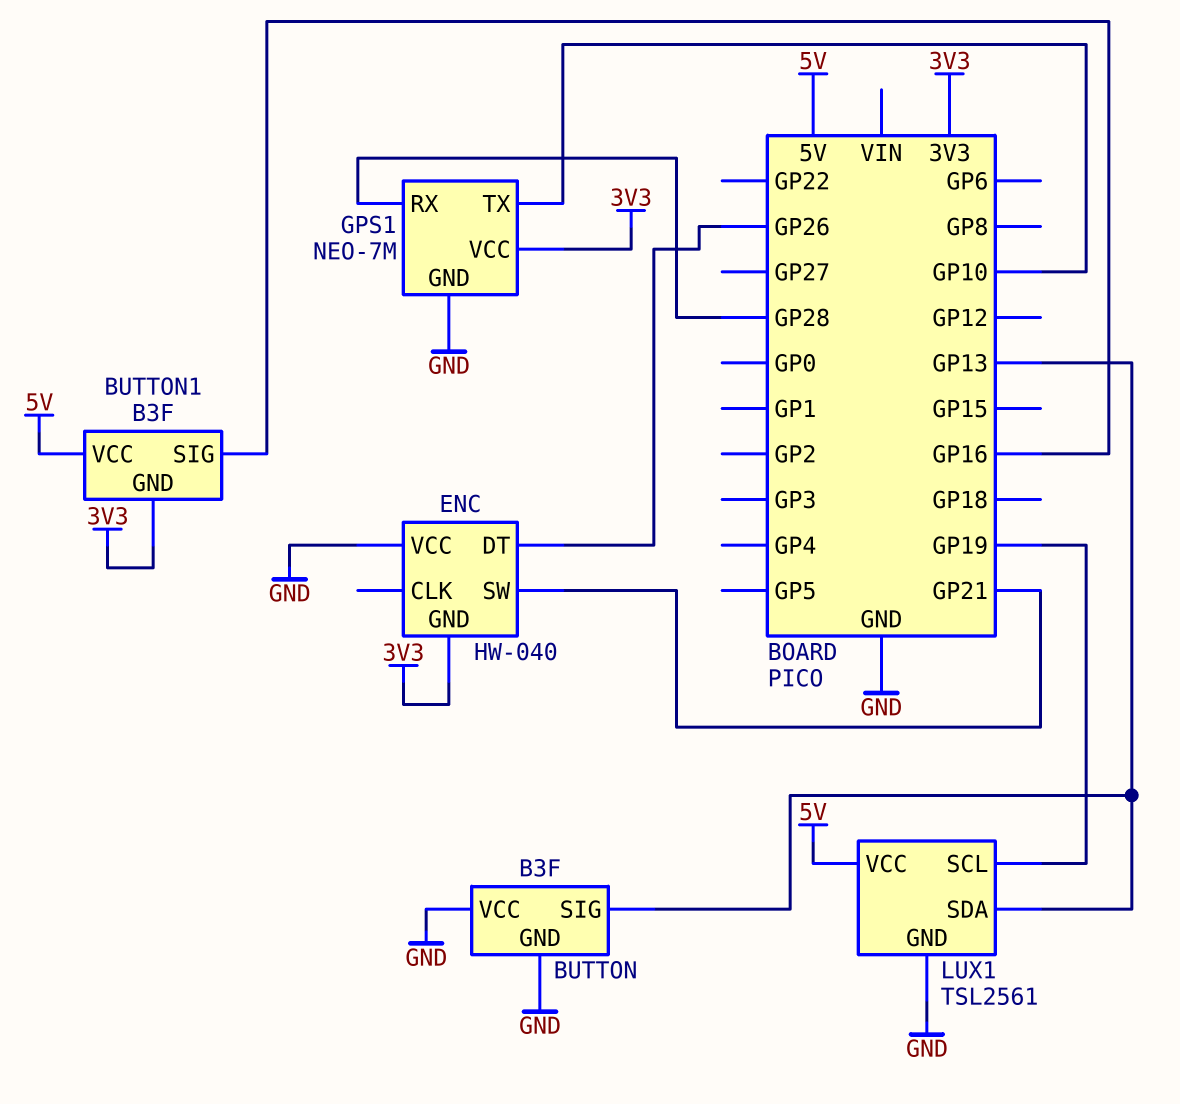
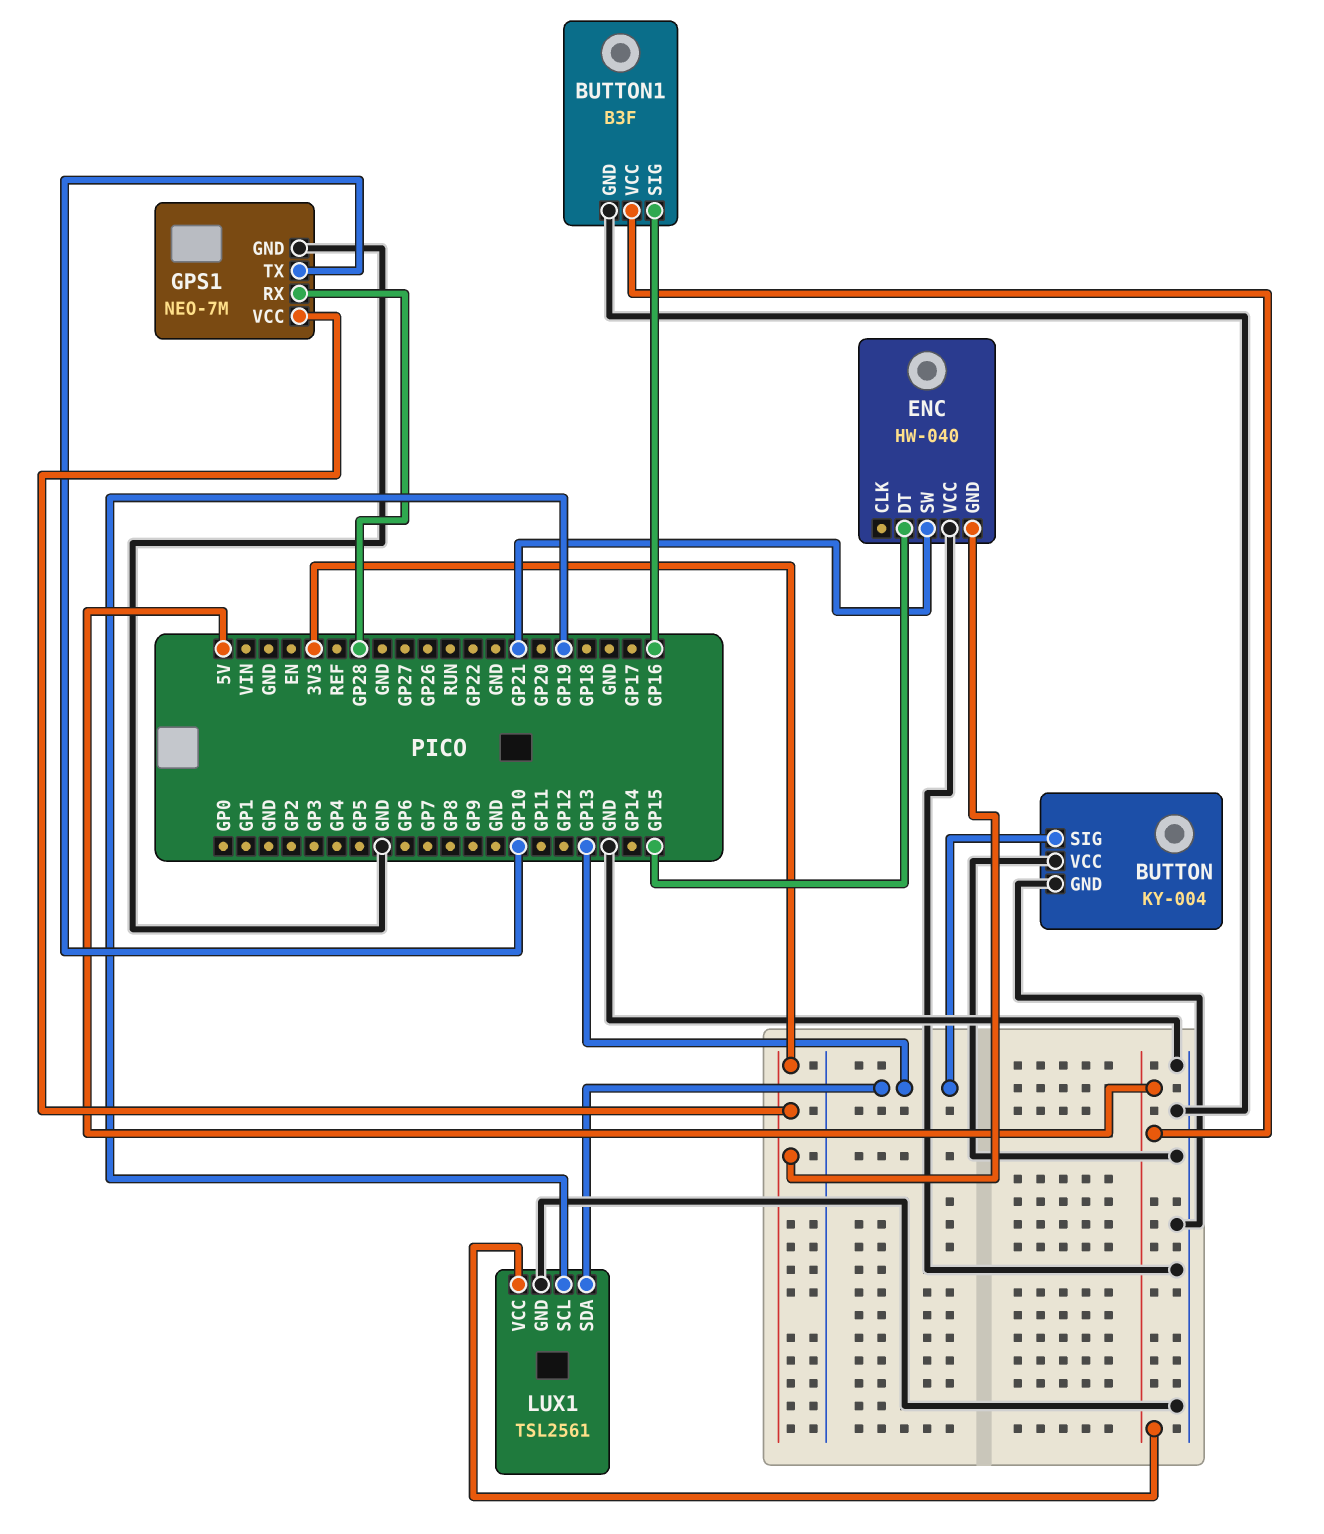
BUTTON: B3F -> KY-004
BUTTON1 pin GND: 3V3 -> GND
ENC pin DT: GP26 -> GP15

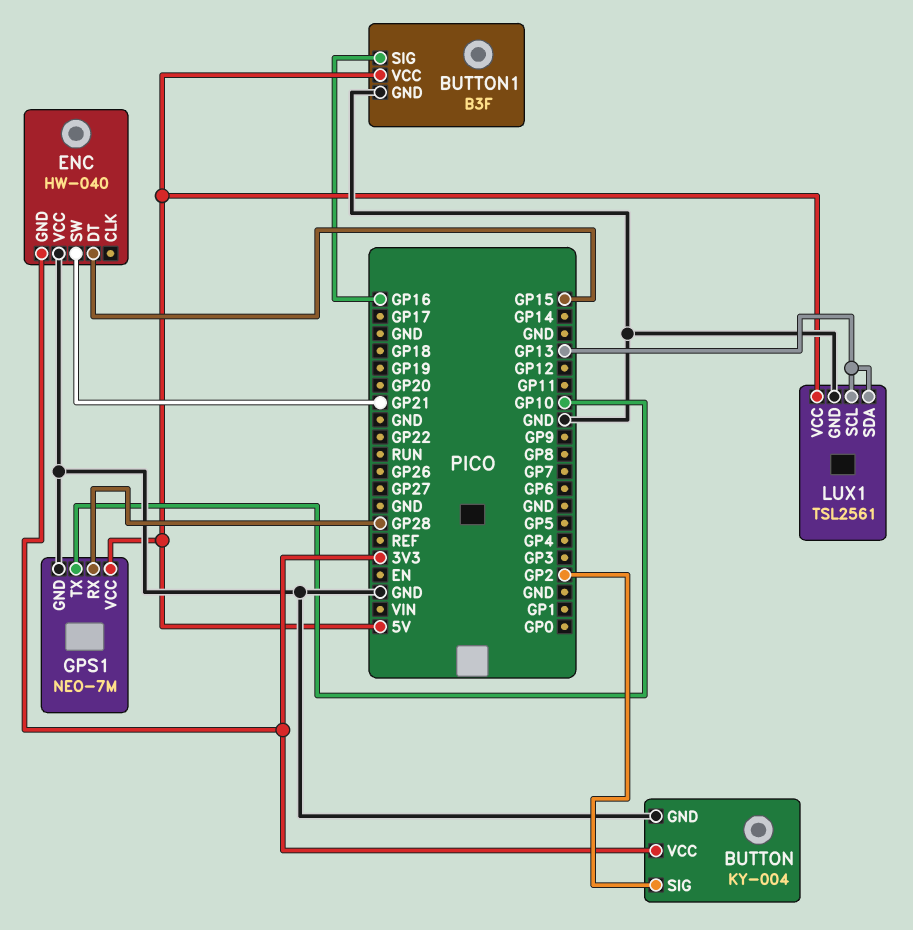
BUTTON pin SIG: GP13 -> GP2
BUTTON pin VCC: GND -> 3V3
GPS1 pin VCC: 3V3 -> 5V
LUX1 pin SCL: GP19 -> GP13

